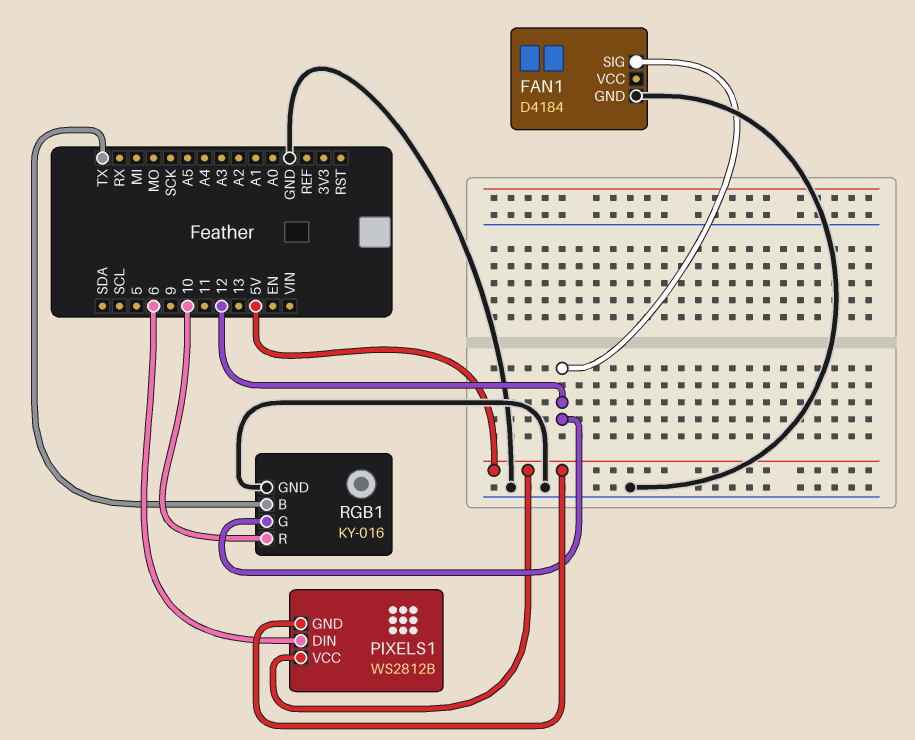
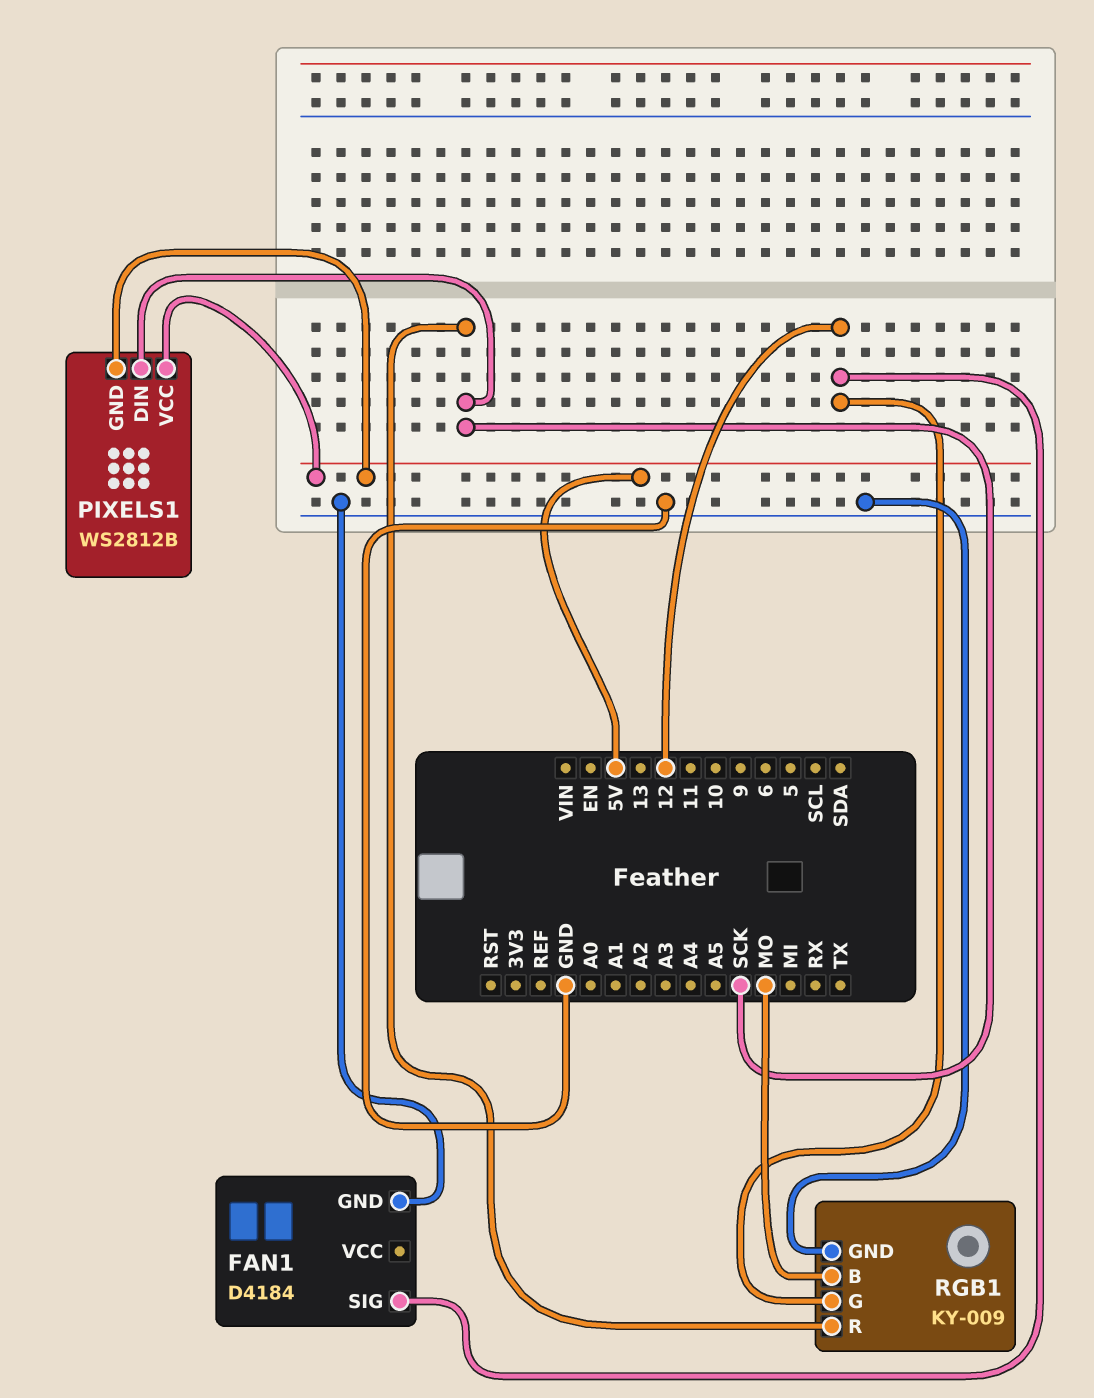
PIXELS1 pin DIN: 6 -> SCK
RGB1: KY-016 -> KY-009
RGB1 pin B: TX -> MO
RGB1 pin R: 10 -> SCK

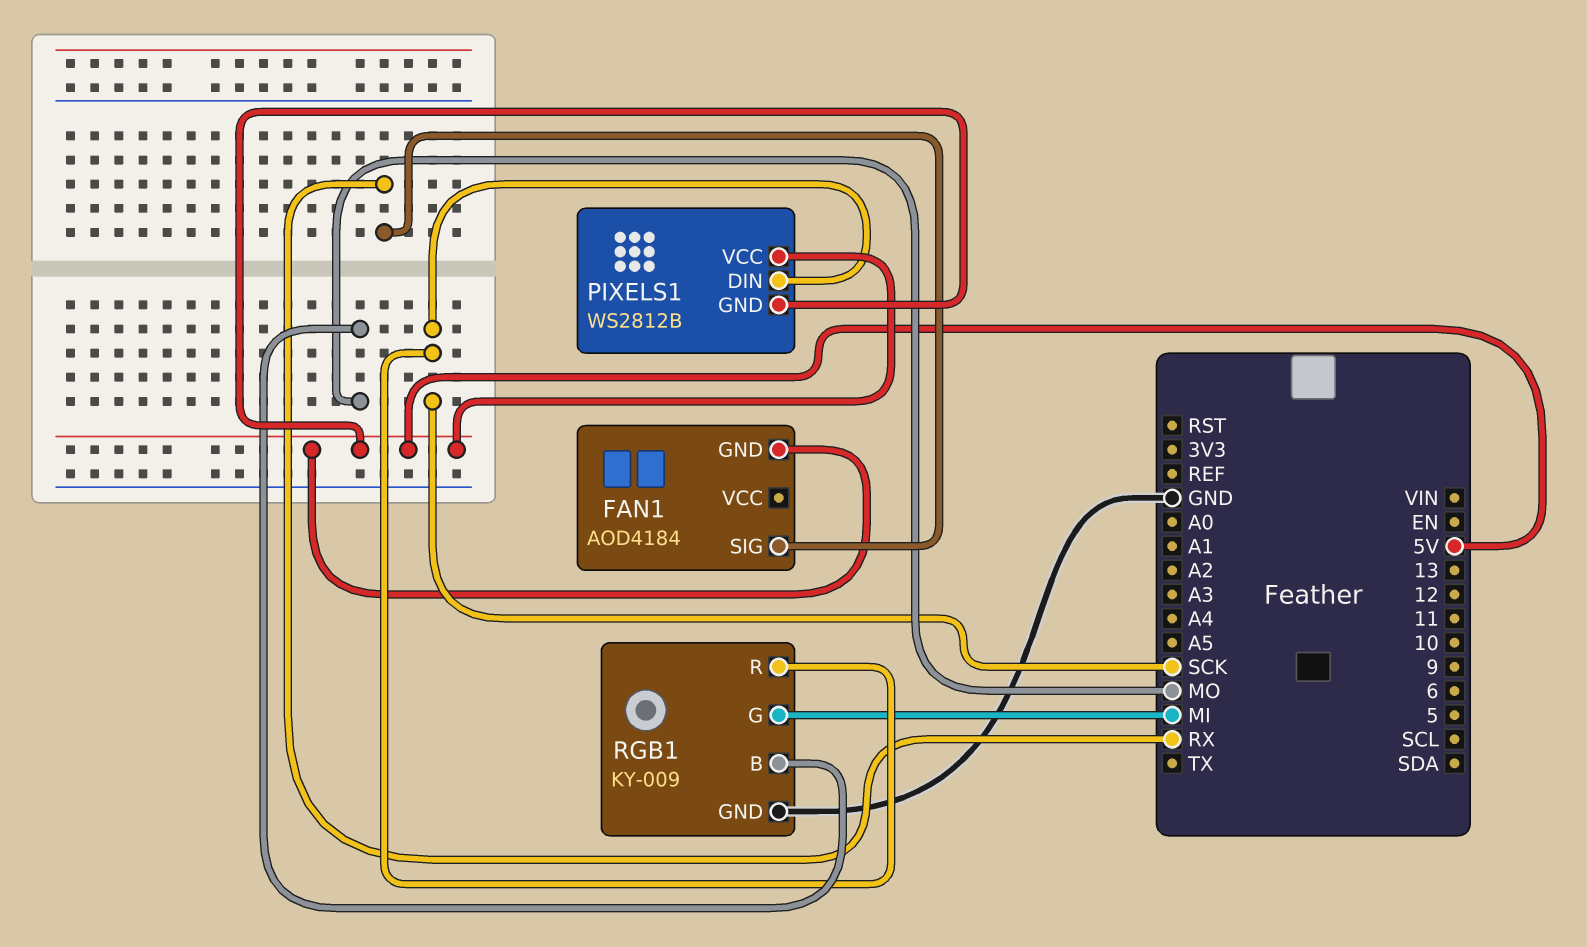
FAN1: D4184 -> AOD4184
FAN1 pin GND: GND -> 5V
FAN1 pin SIG: 12 -> RX
RGB1 pin G: 12 -> MI

